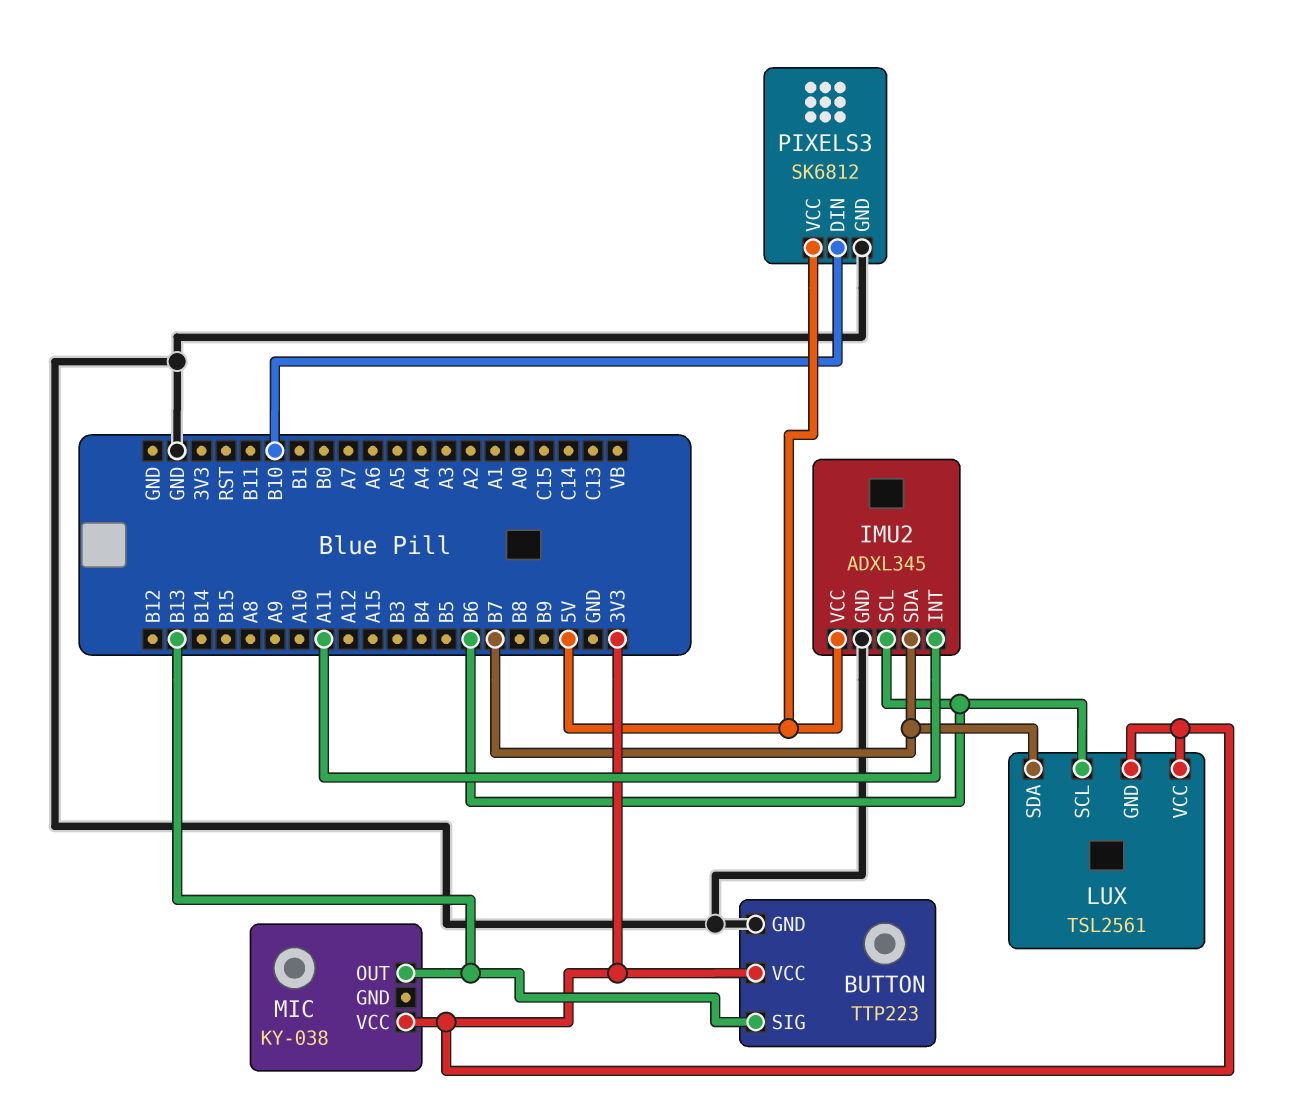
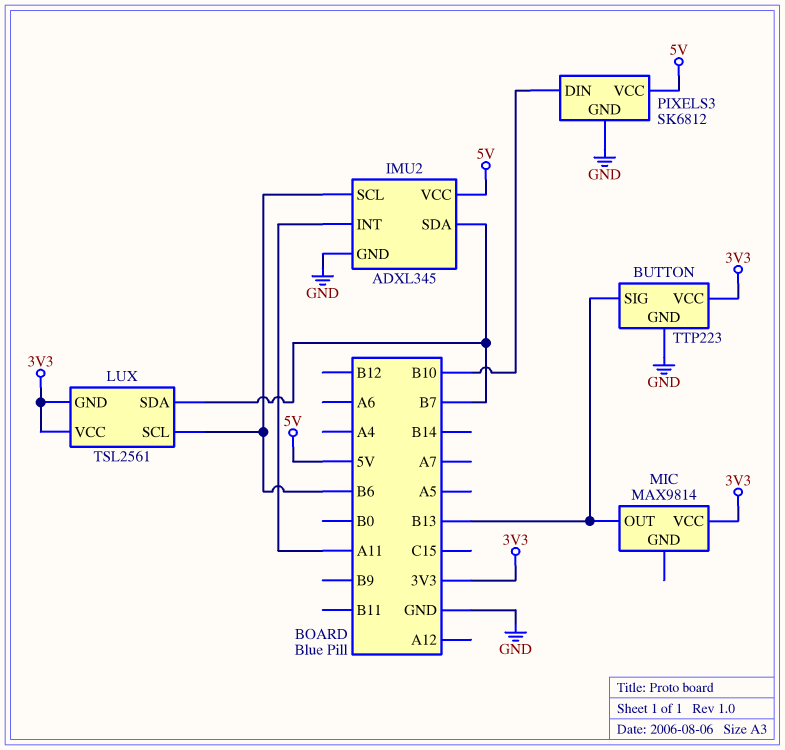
MIC: KY-038 -> MAX9814

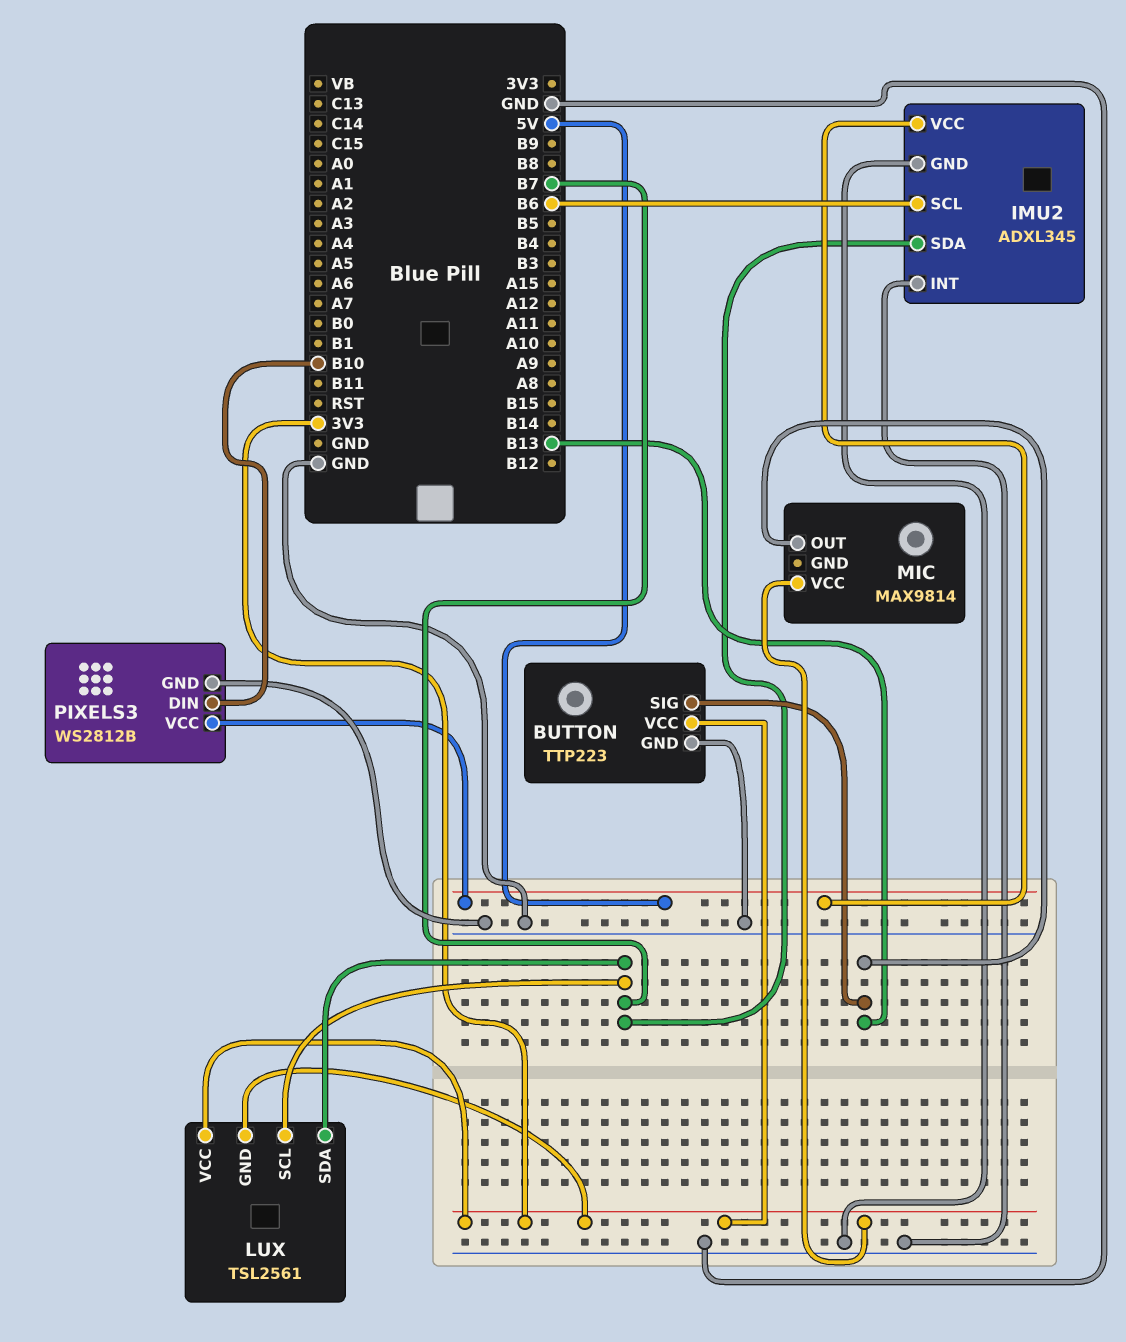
IMU2 pin INT: A11 -> GND
LUX pin SCL: B6 -> B7
PIXELS3: SK6812 -> WS2812B

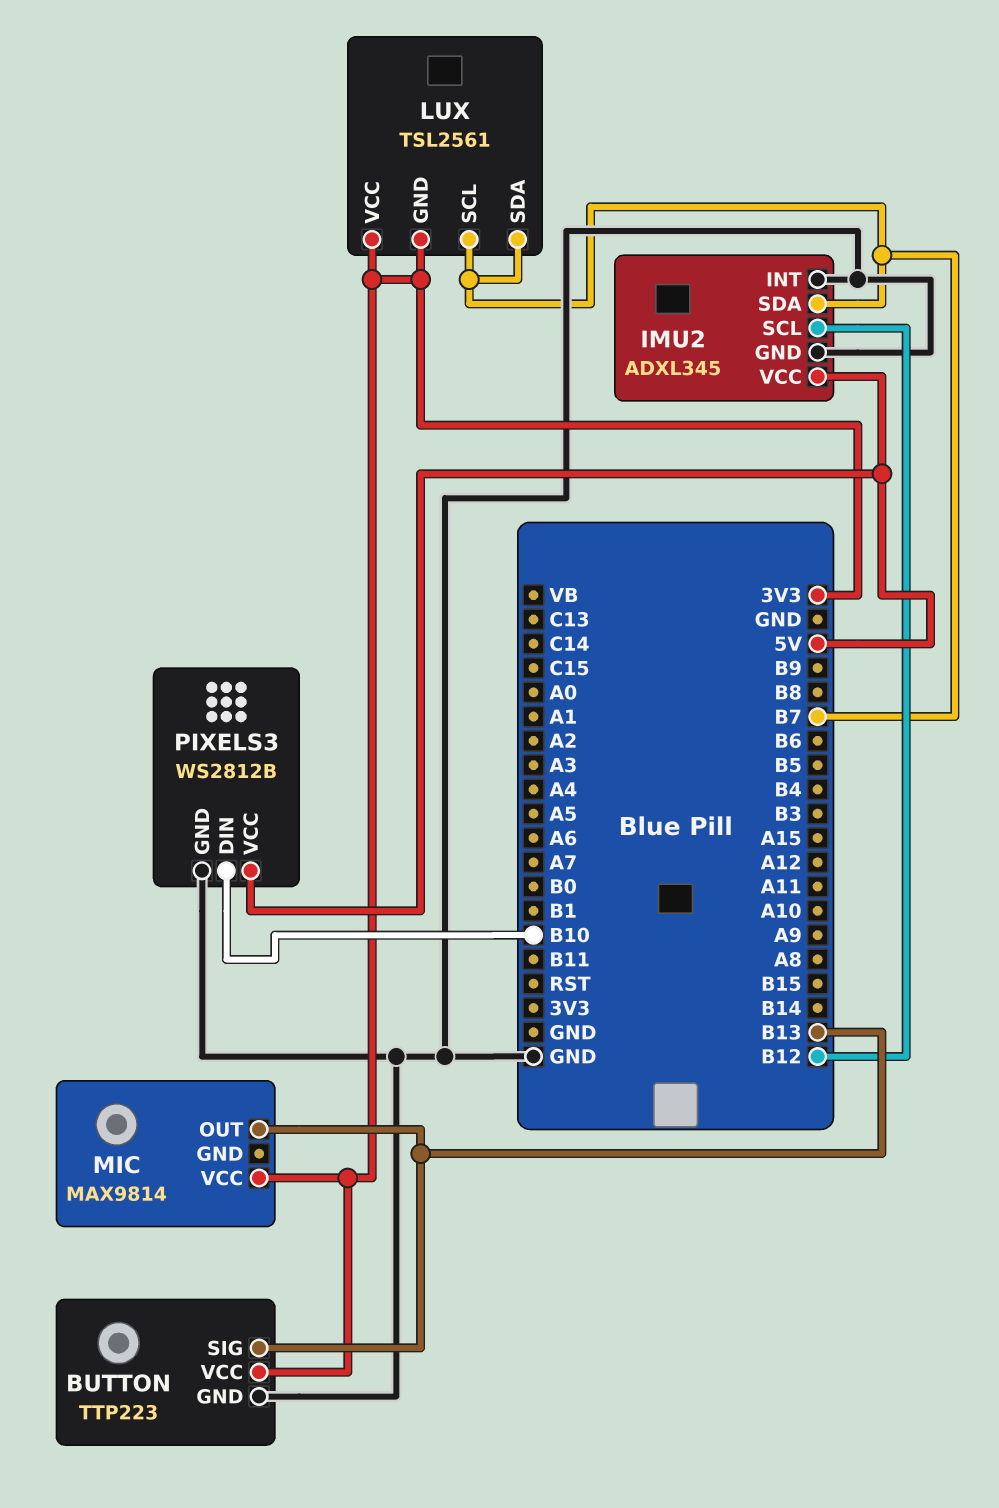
IMU2 pin SCL: B6 -> B12

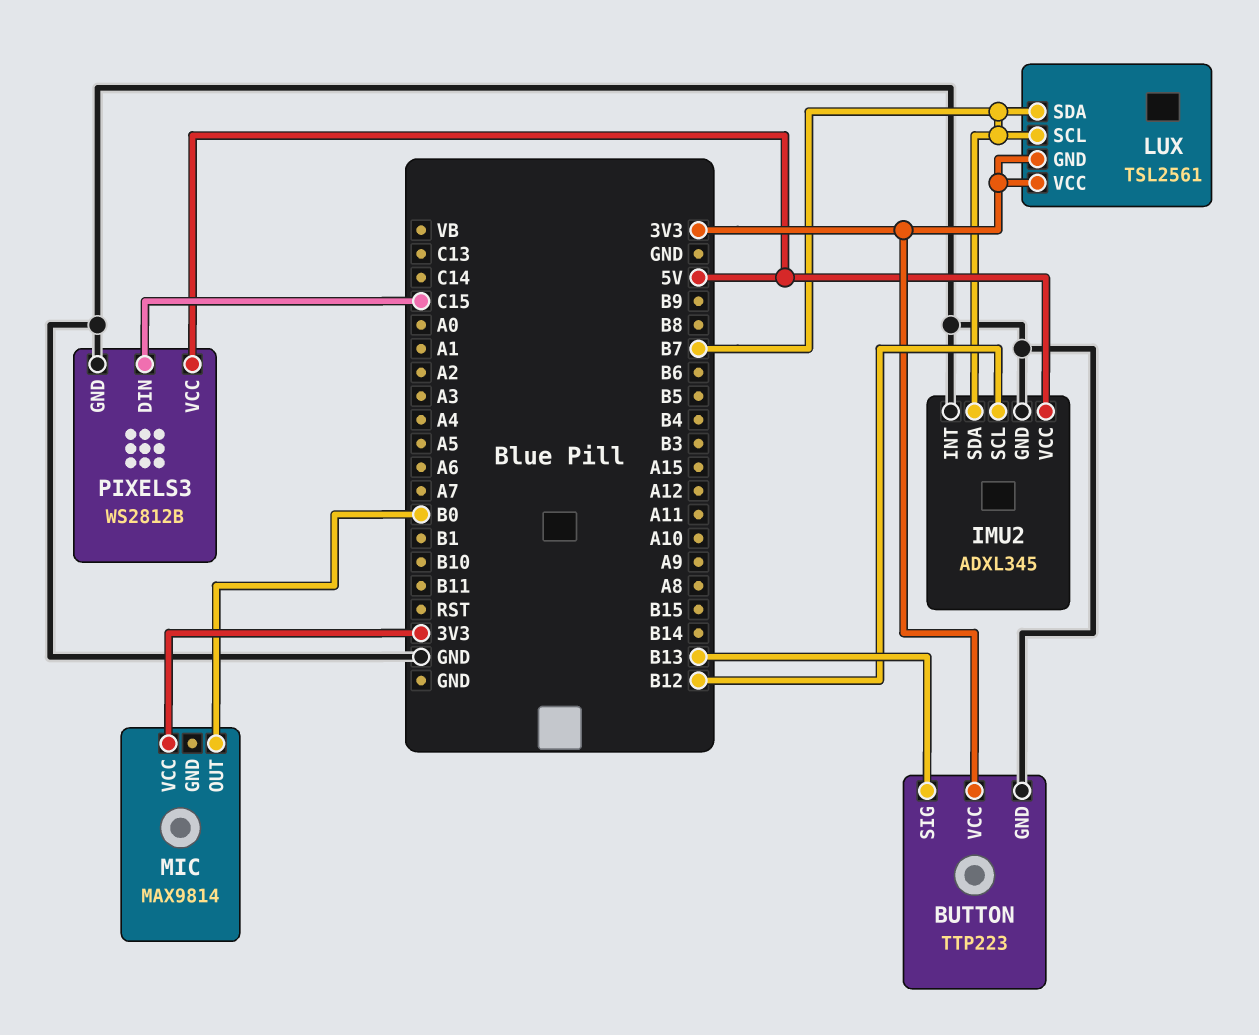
MIC pin OUT: B13 -> B0
PIXELS3 pin DIN: B10 -> C15

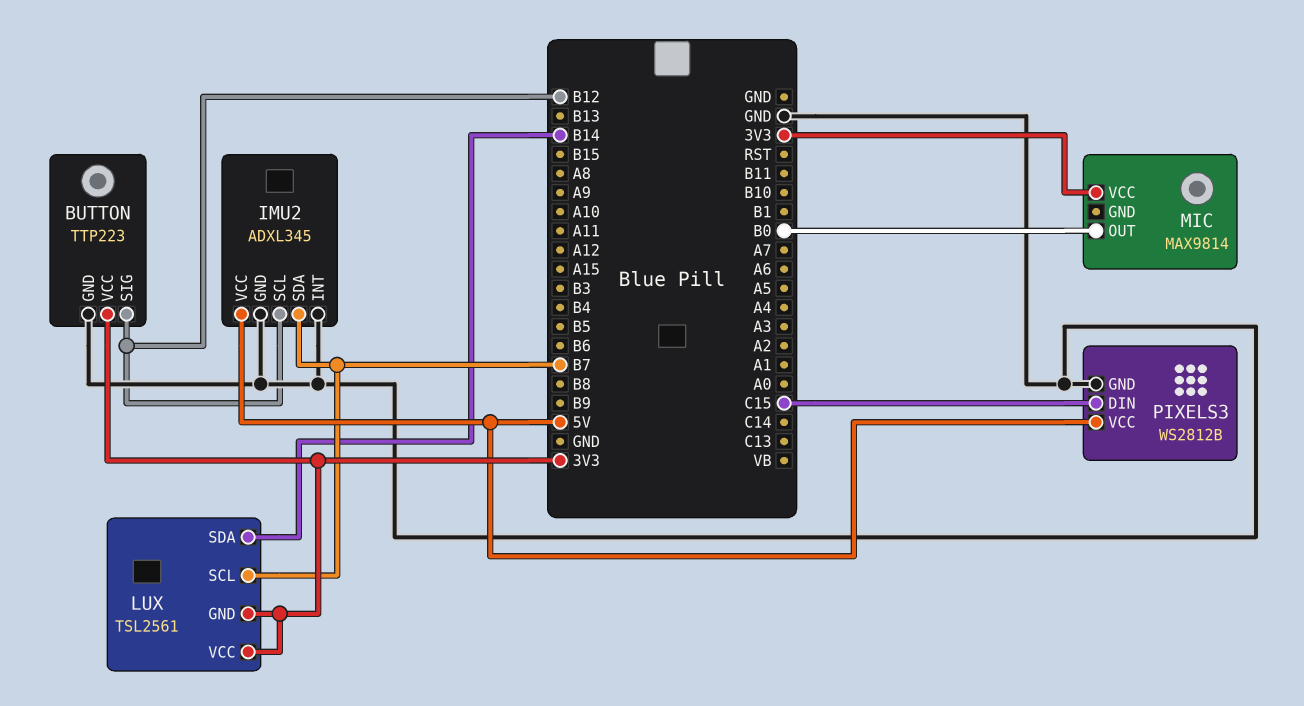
BUTTON pin SIG: B13 -> B12
LUX pin SDA: B7 -> B14

